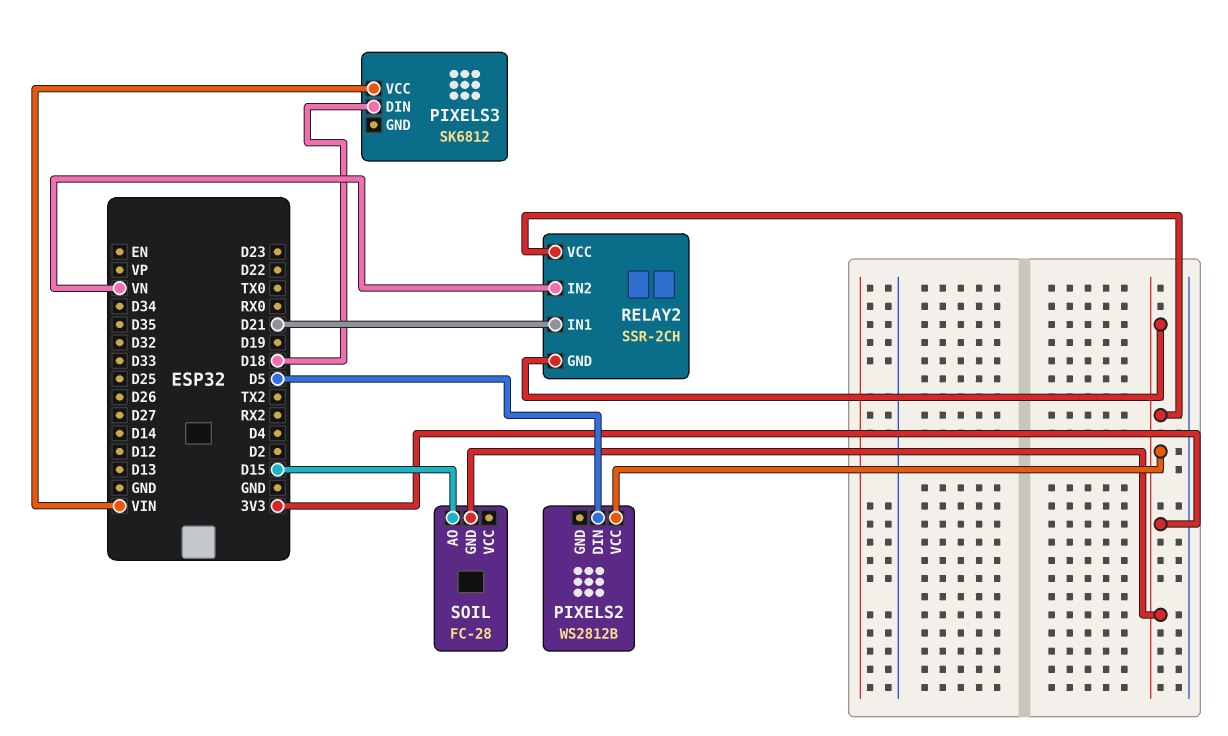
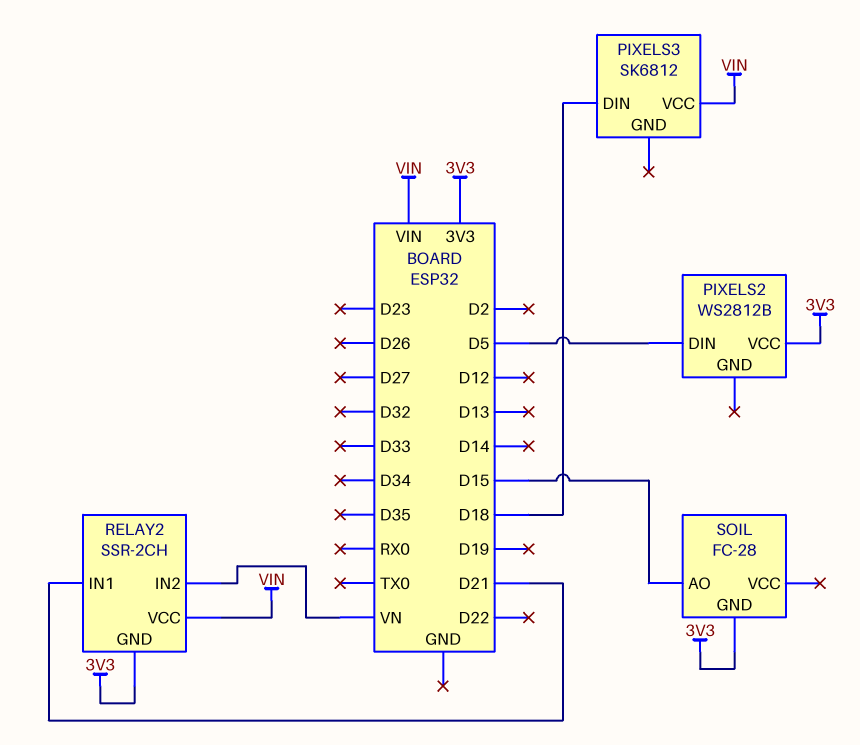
RELAY2 pin VCC: 3V3 -> VIN

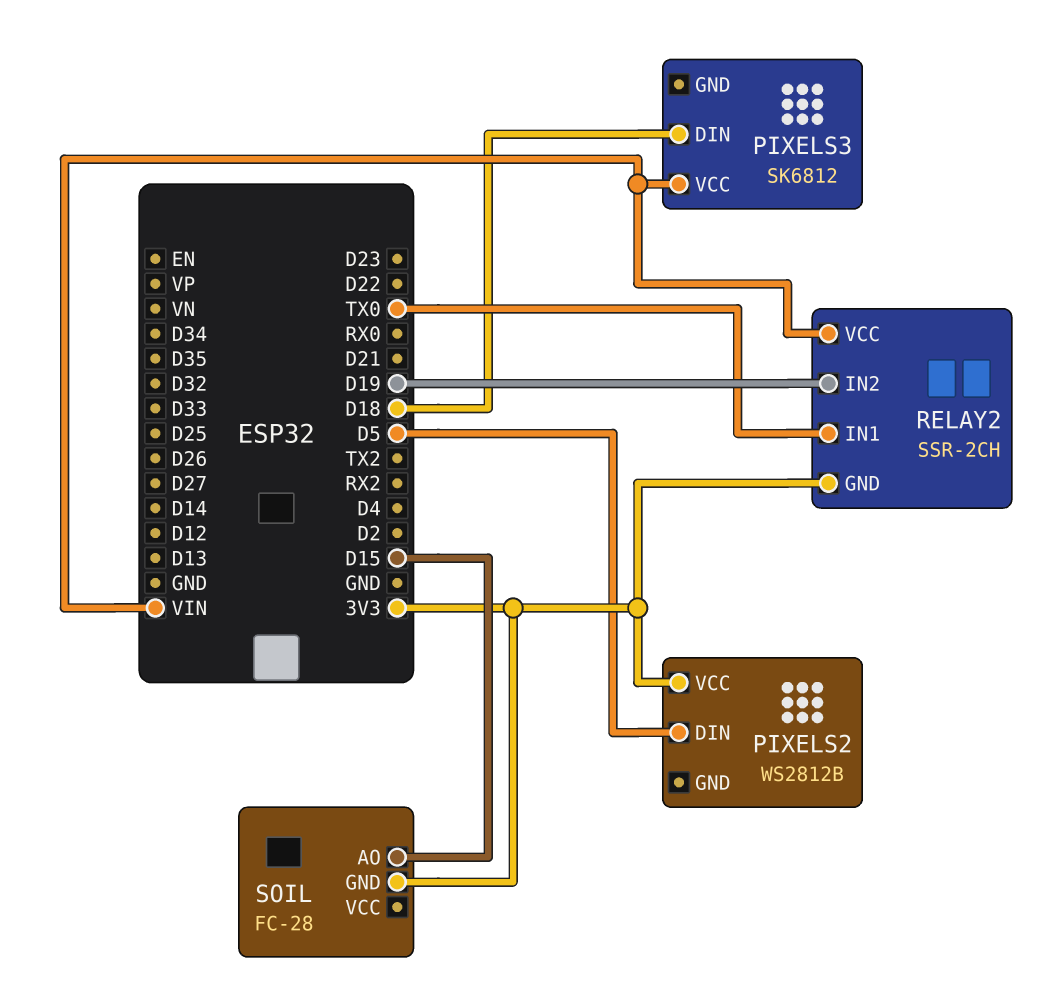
RELAY2 pin IN1: D21 -> TX0
RELAY2 pin IN2: VN -> D19

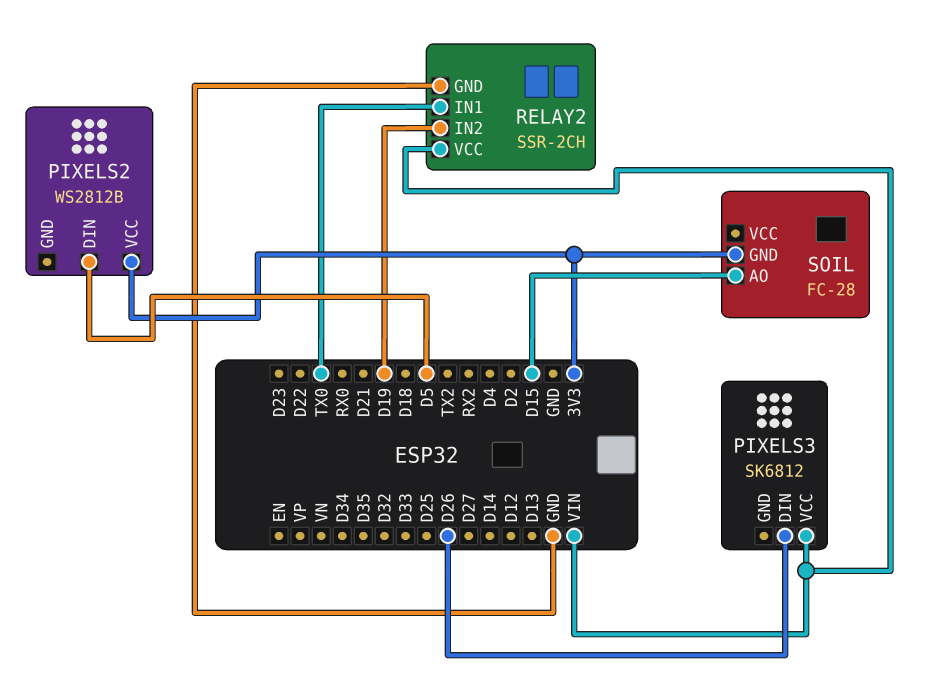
PIXELS3 pin DIN: D18 -> D26
RELAY2 pin GND: 3V3 -> GND

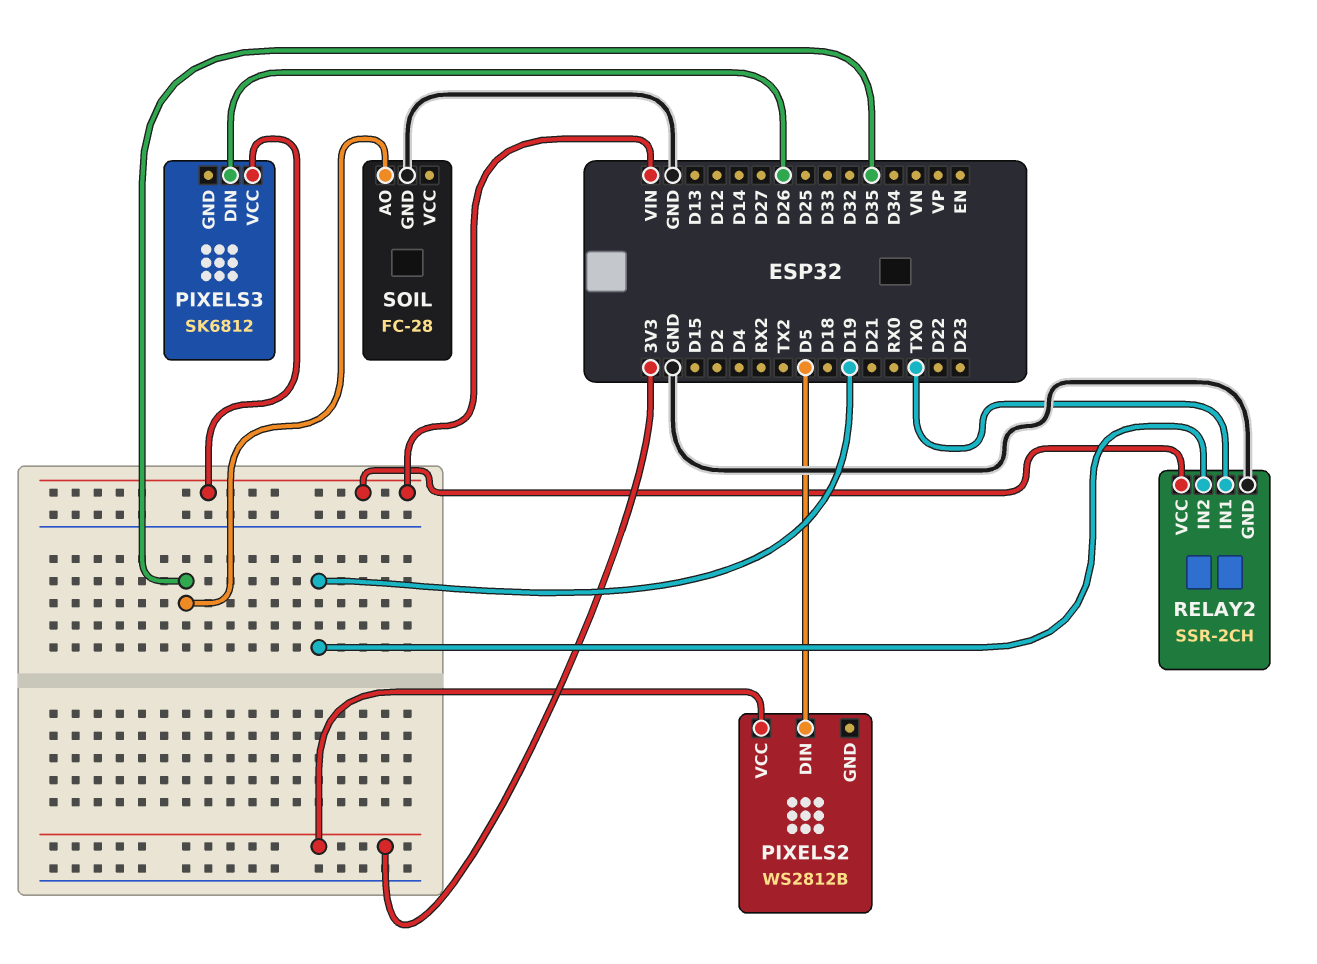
SOIL pin AO: D15 -> D35
SOIL pin GND: 3V3 -> GND

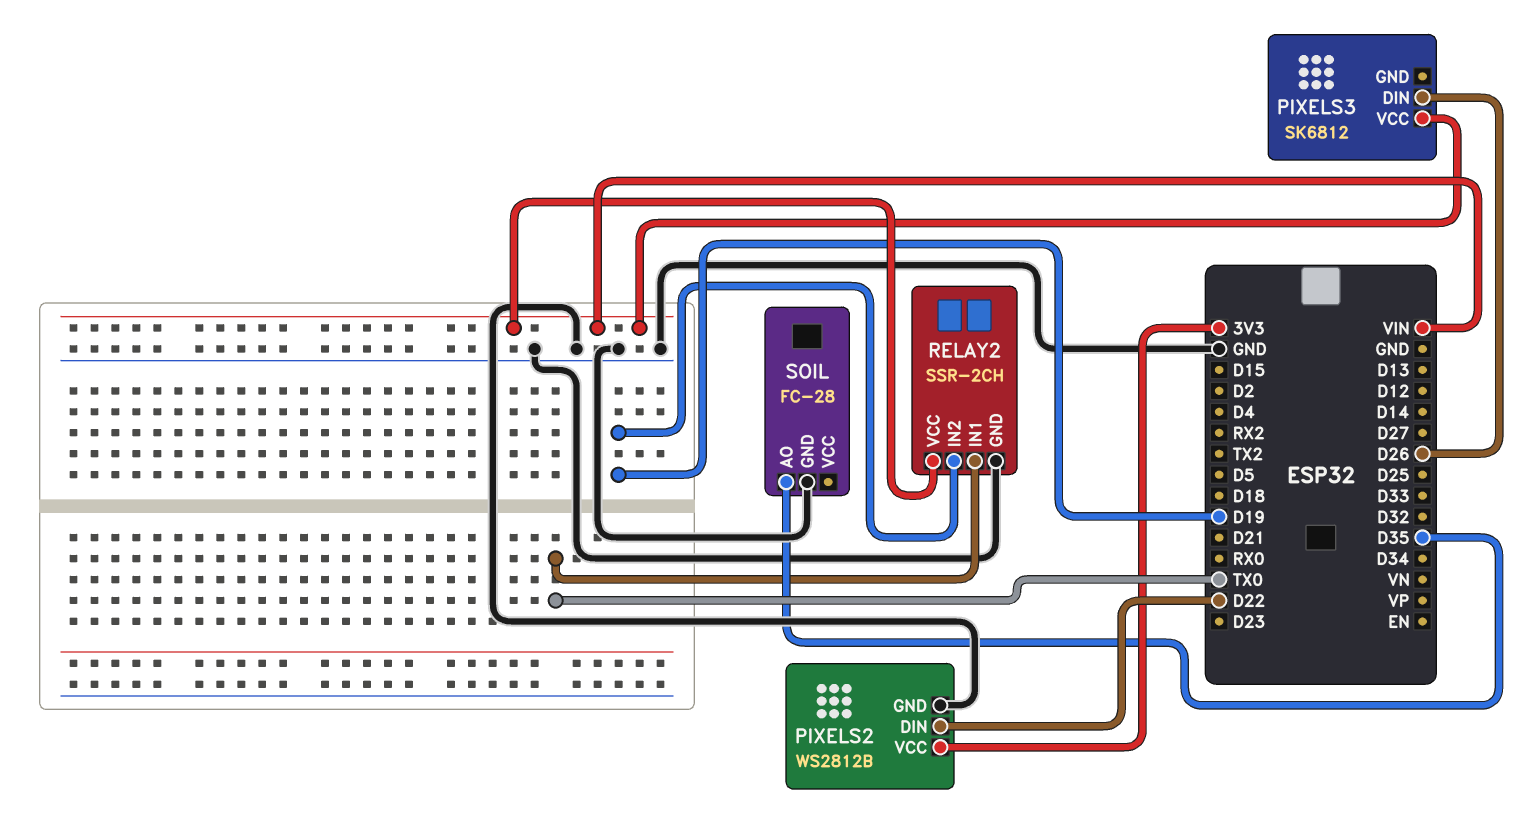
PIXELS2 pin DIN: D5 -> D22
PIXELS2 pin GND: none -> GND

